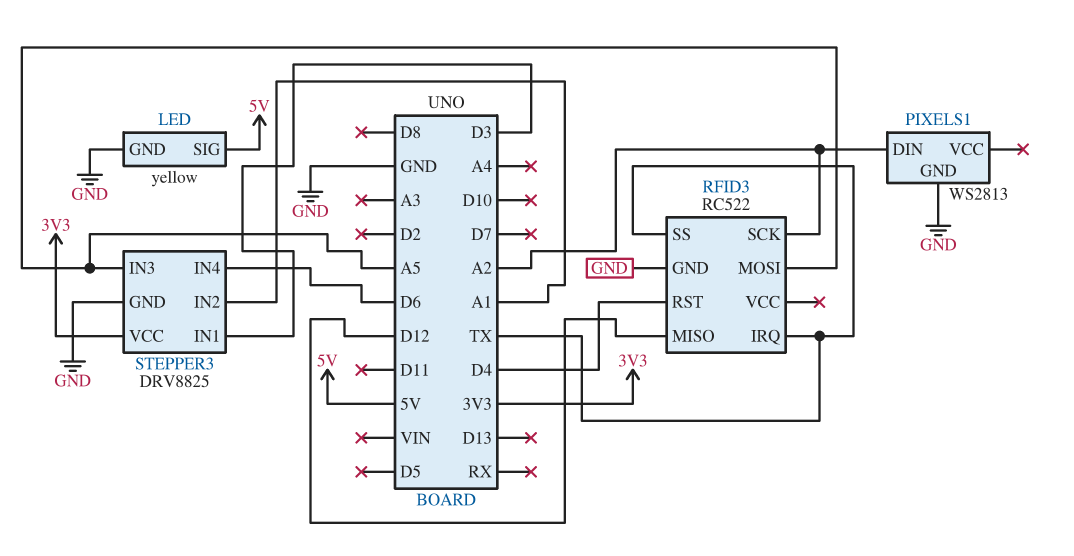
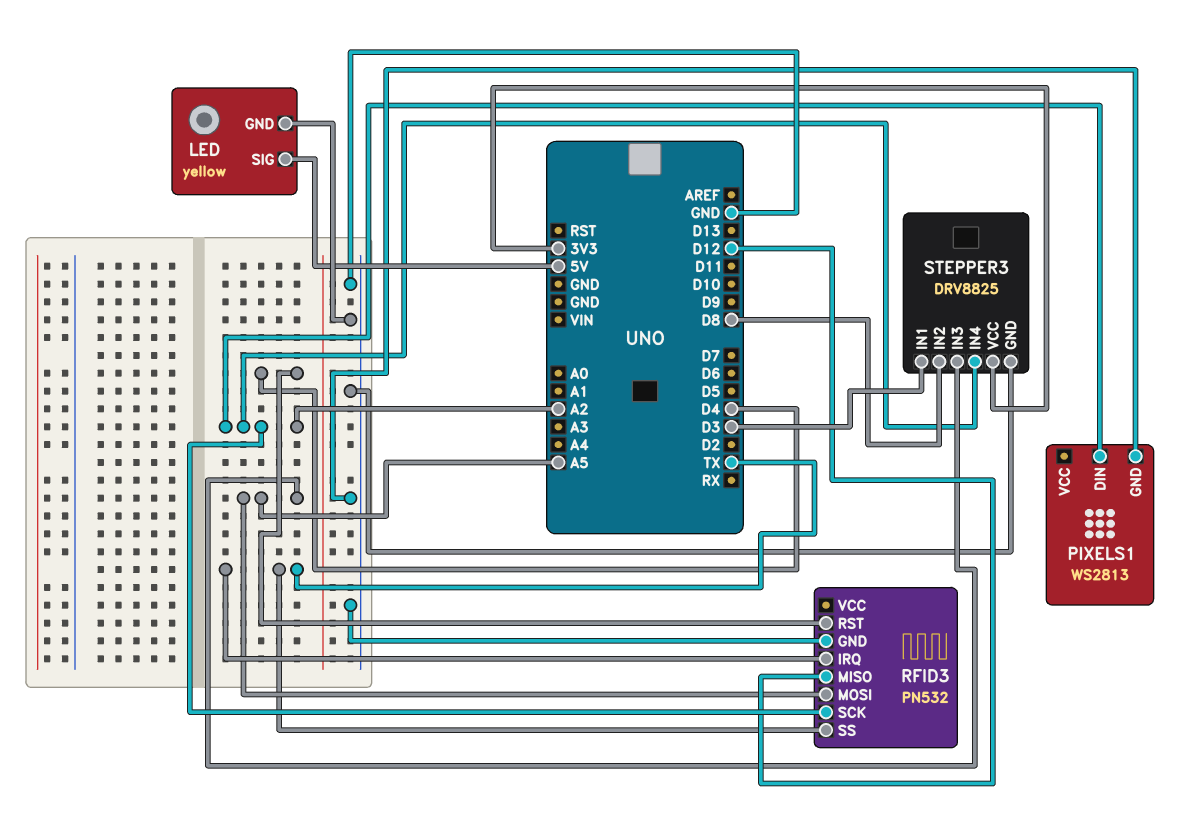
RFID3: RC522 -> PN532
STEPPER3 pin IN2: A1 -> D8
STEPPER3 pin IN4: D6 -> A2

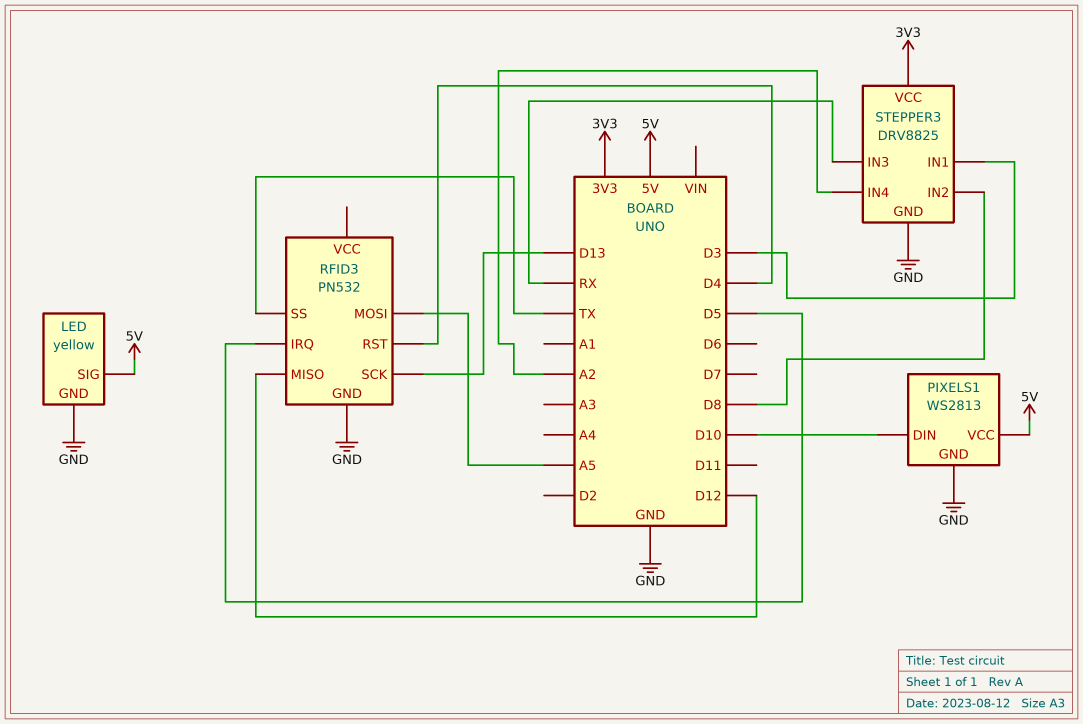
PIXELS1 pin DIN: A2 -> D10
PIXELS1 pin VCC: none -> 5V
RFID3 pin IRQ: TX -> D5
RFID3 pin SCK: A2 -> D13
STEPPER3 pin IN3: A5 -> RX

